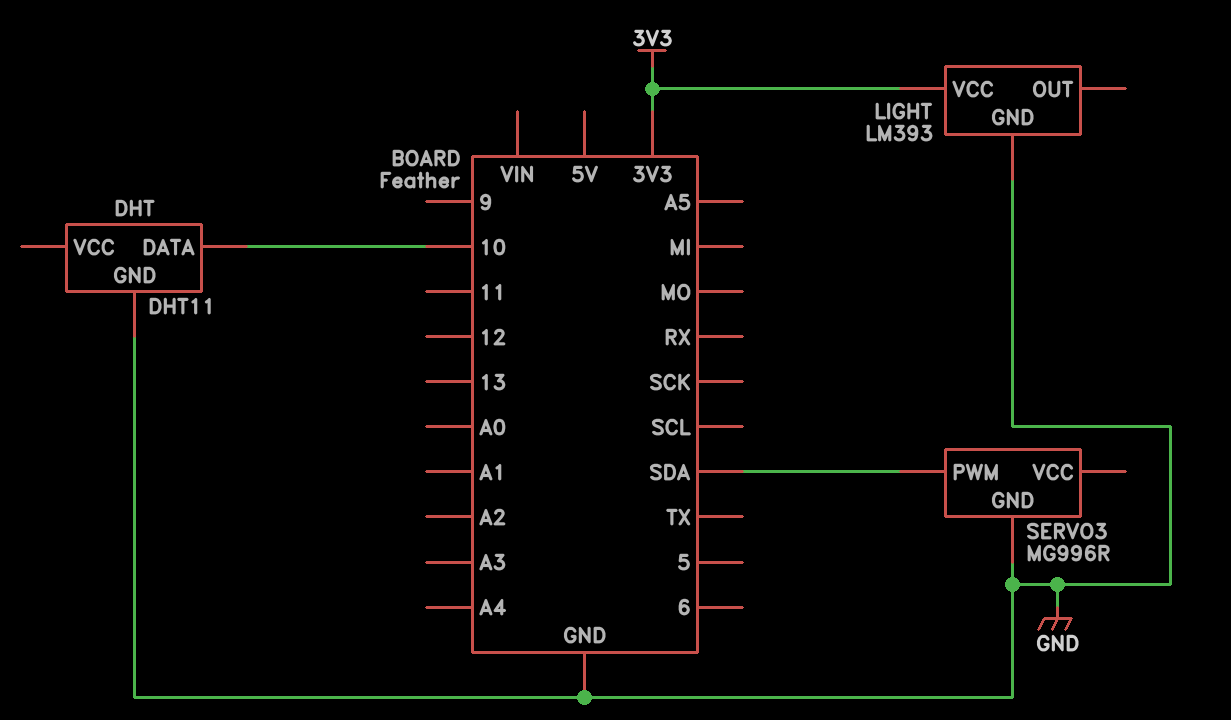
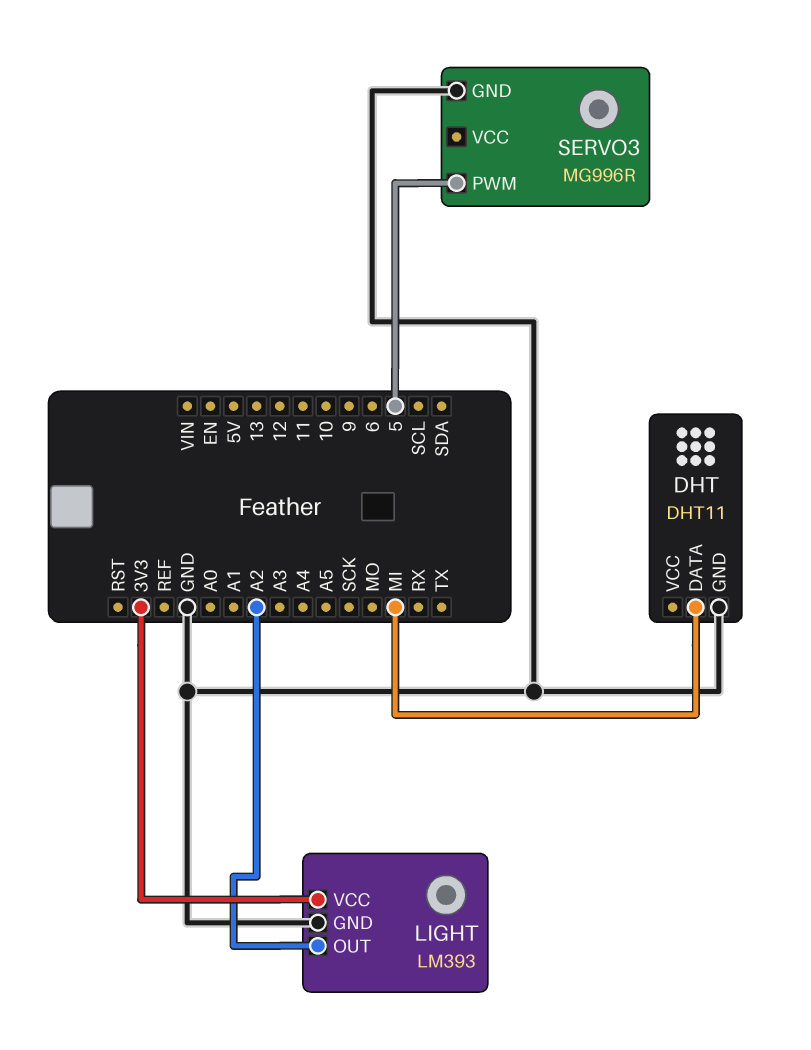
DHT pin DATA: 10 -> MI
LIGHT pin OUT: none -> A2
SERVO3 pin PWM: SDA -> 5

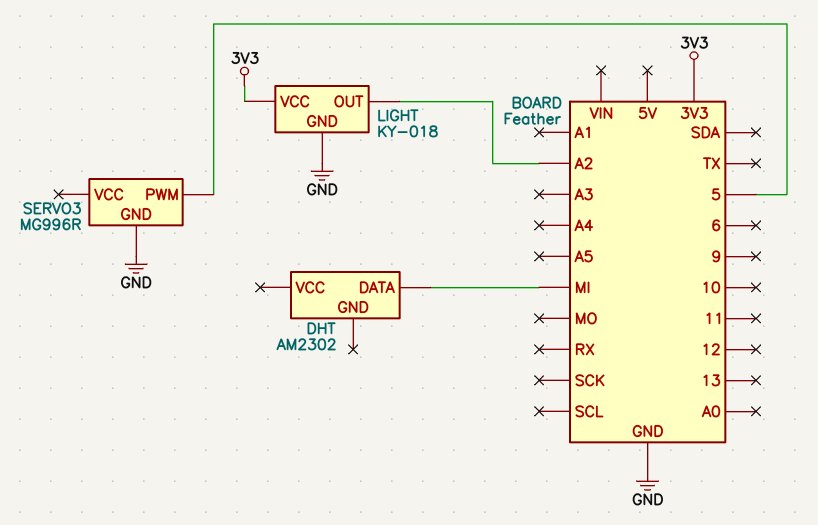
DHT: DHT11 -> AM2302
DHT pin GND: GND -> none
LIGHT: LM393 -> KY-018

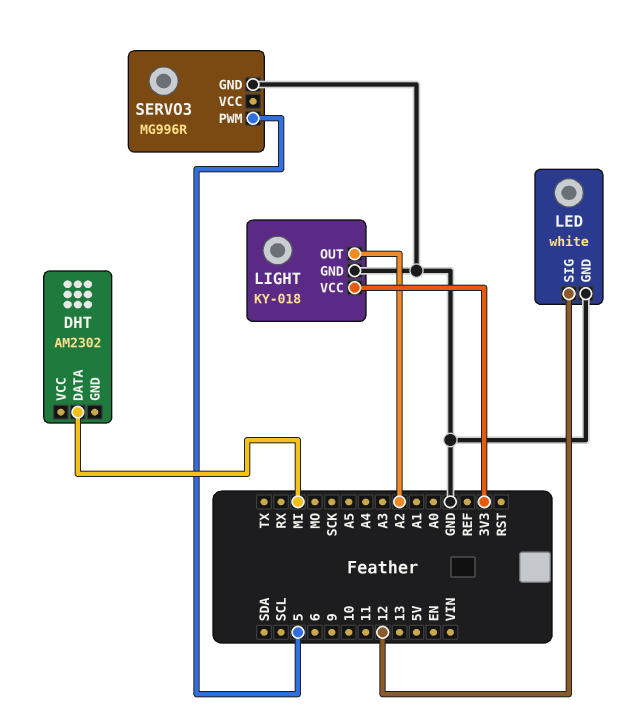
LED: none -> white
LED pin GND: none -> GND
LED pin SIG: none -> 12

